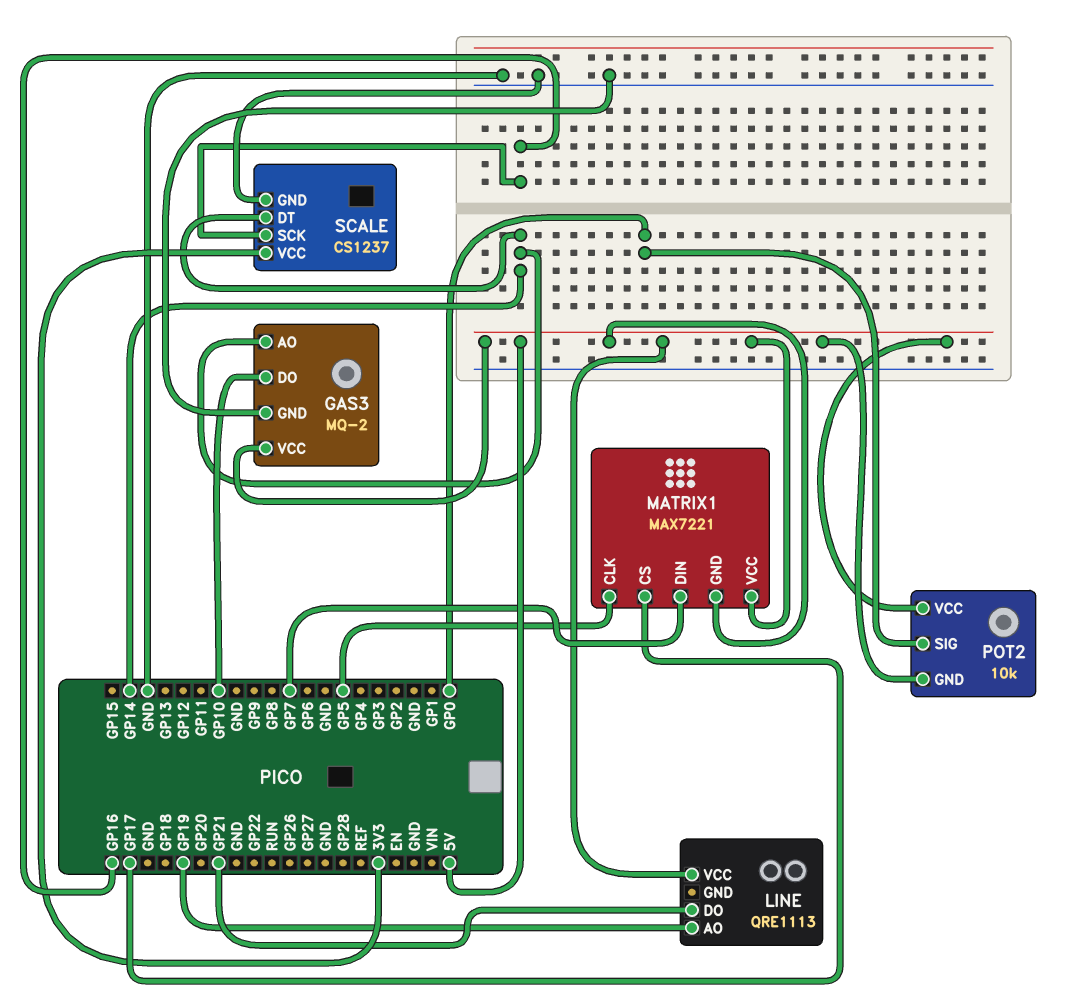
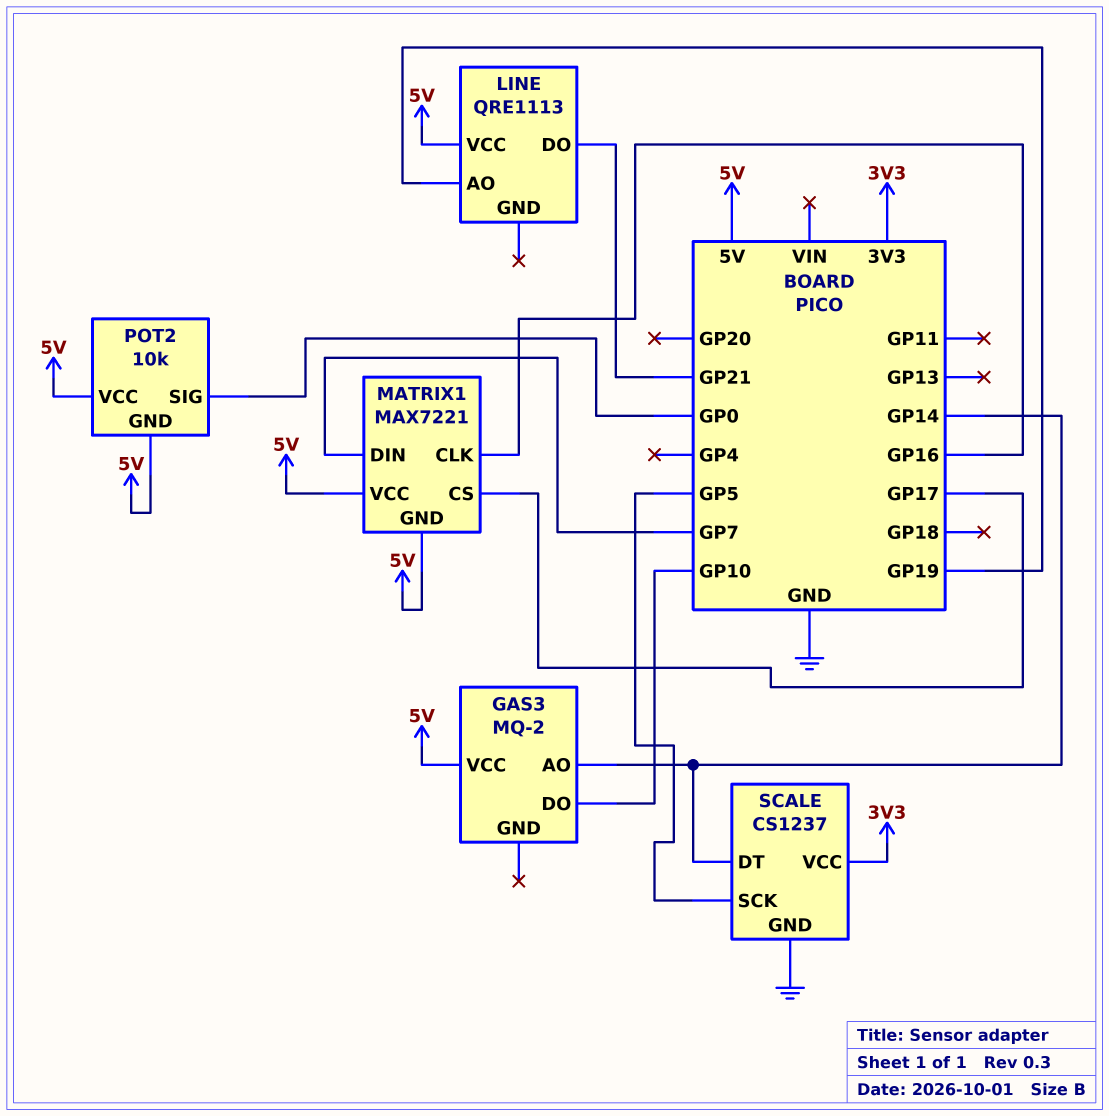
GAS3 pin GND: GND -> none
MATRIX1 pin CLK: GP5 -> GP16
SCALE pin SCK: GP16 -> GP5

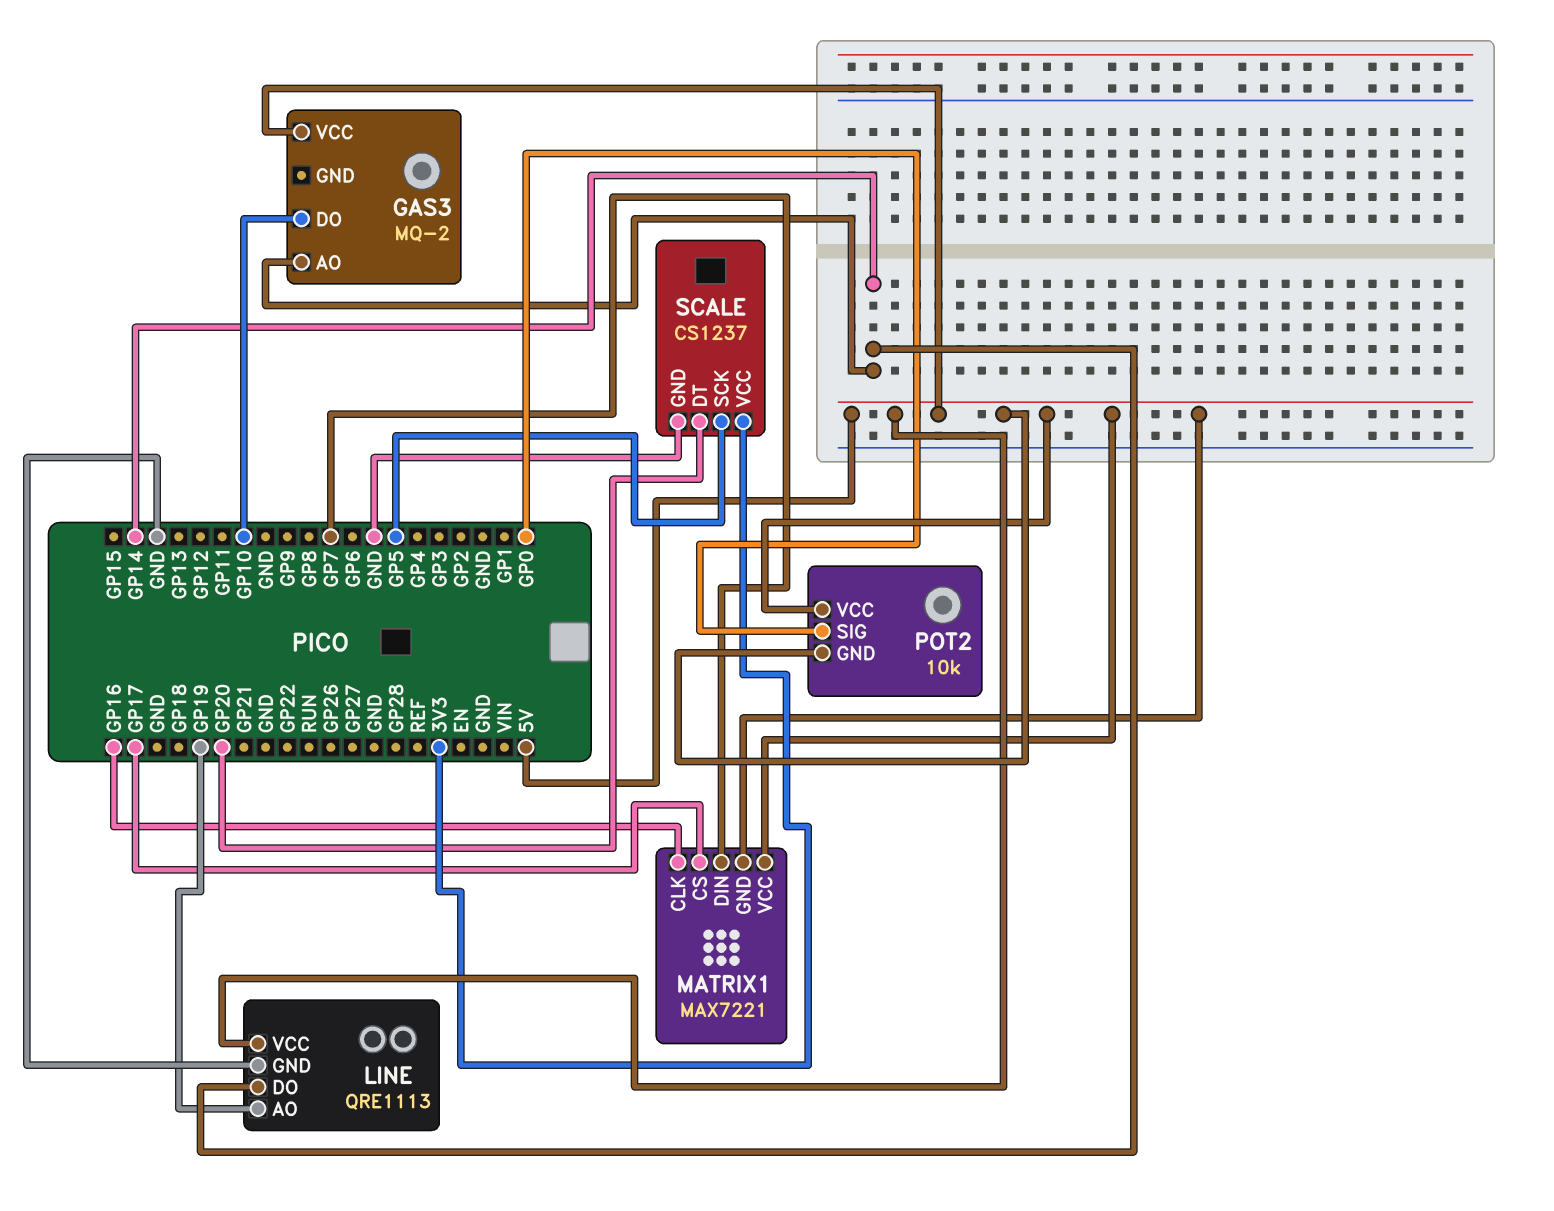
LINE pin DO: GP21 -> GP14
LINE pin GND: none -> GND
SCALE pin DT: GP14 -> GP20

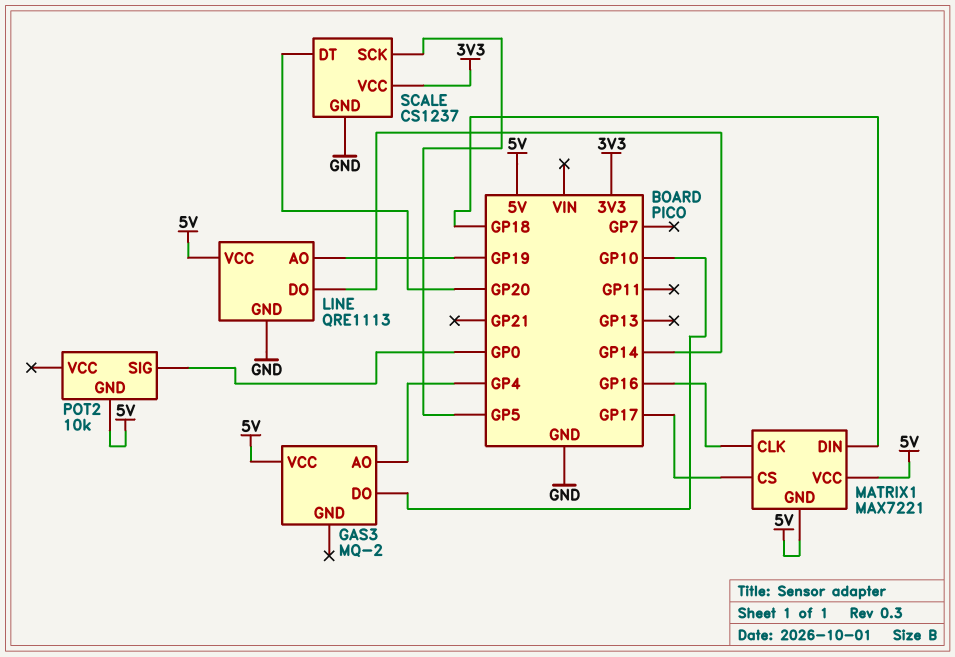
GAS3 pin AO: GP14 -> GP4
MATRIX1 pin DIN: GP7 -> GP18
POT2 pin VCC: 5V -> none

